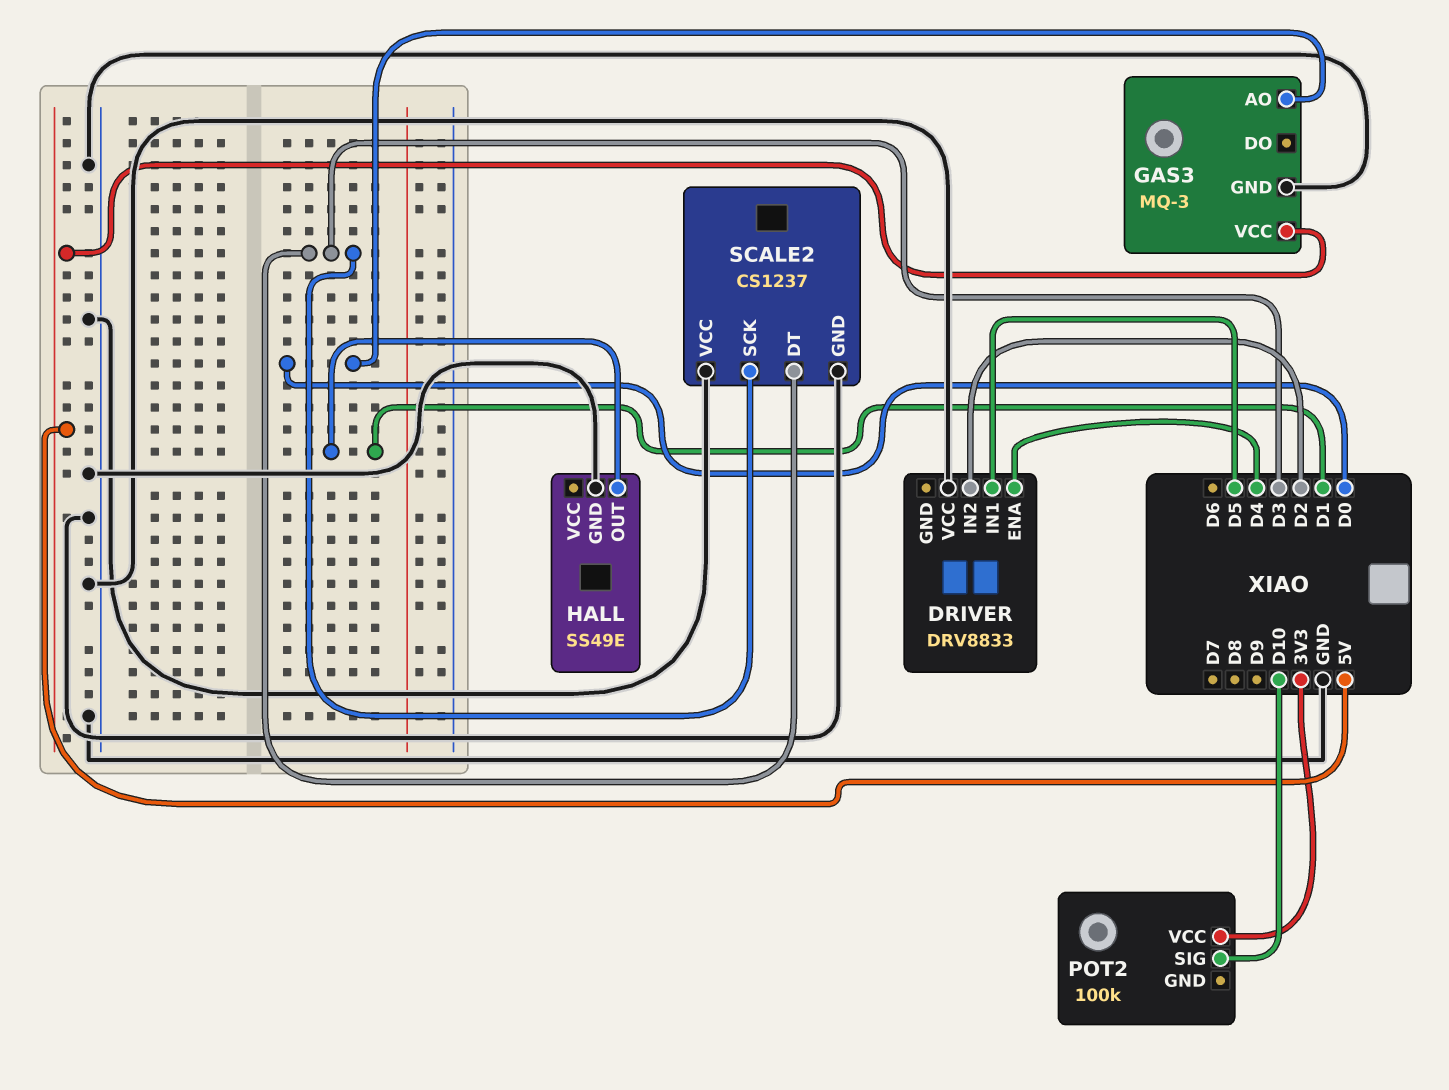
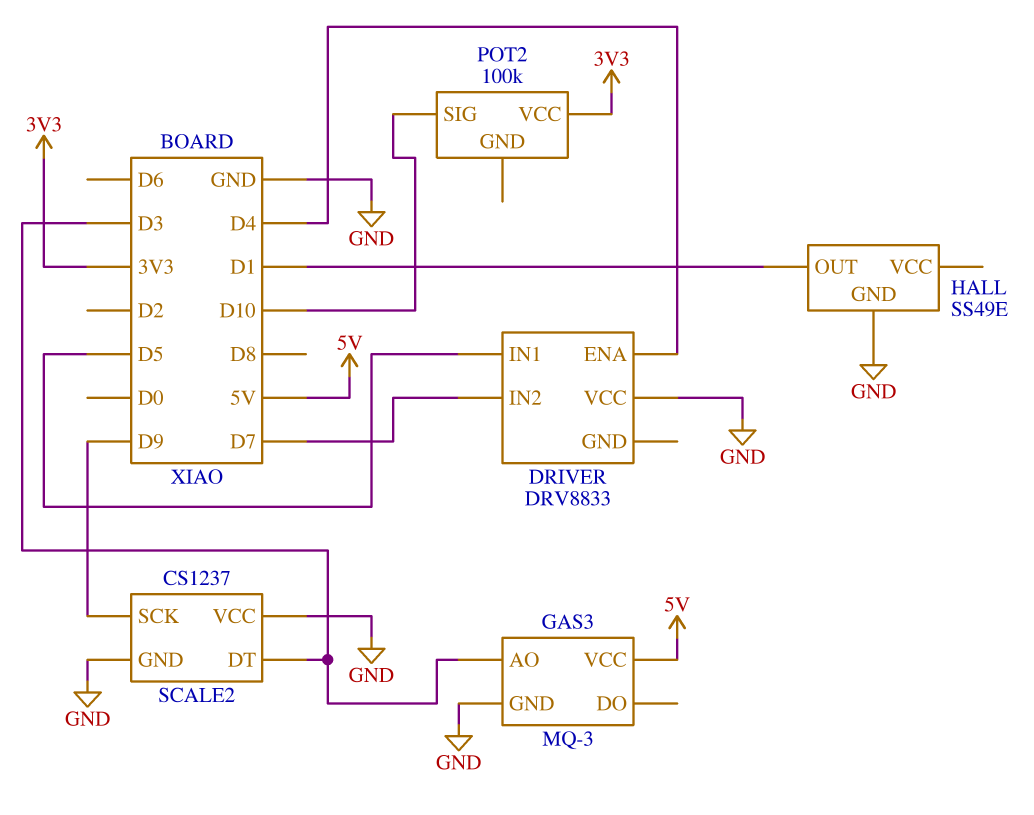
DRIVER pin IN2: D2 -> D7
GAS3 pin AO: D0 -> D3
SCALE2 pin SCK: D3 -> D9

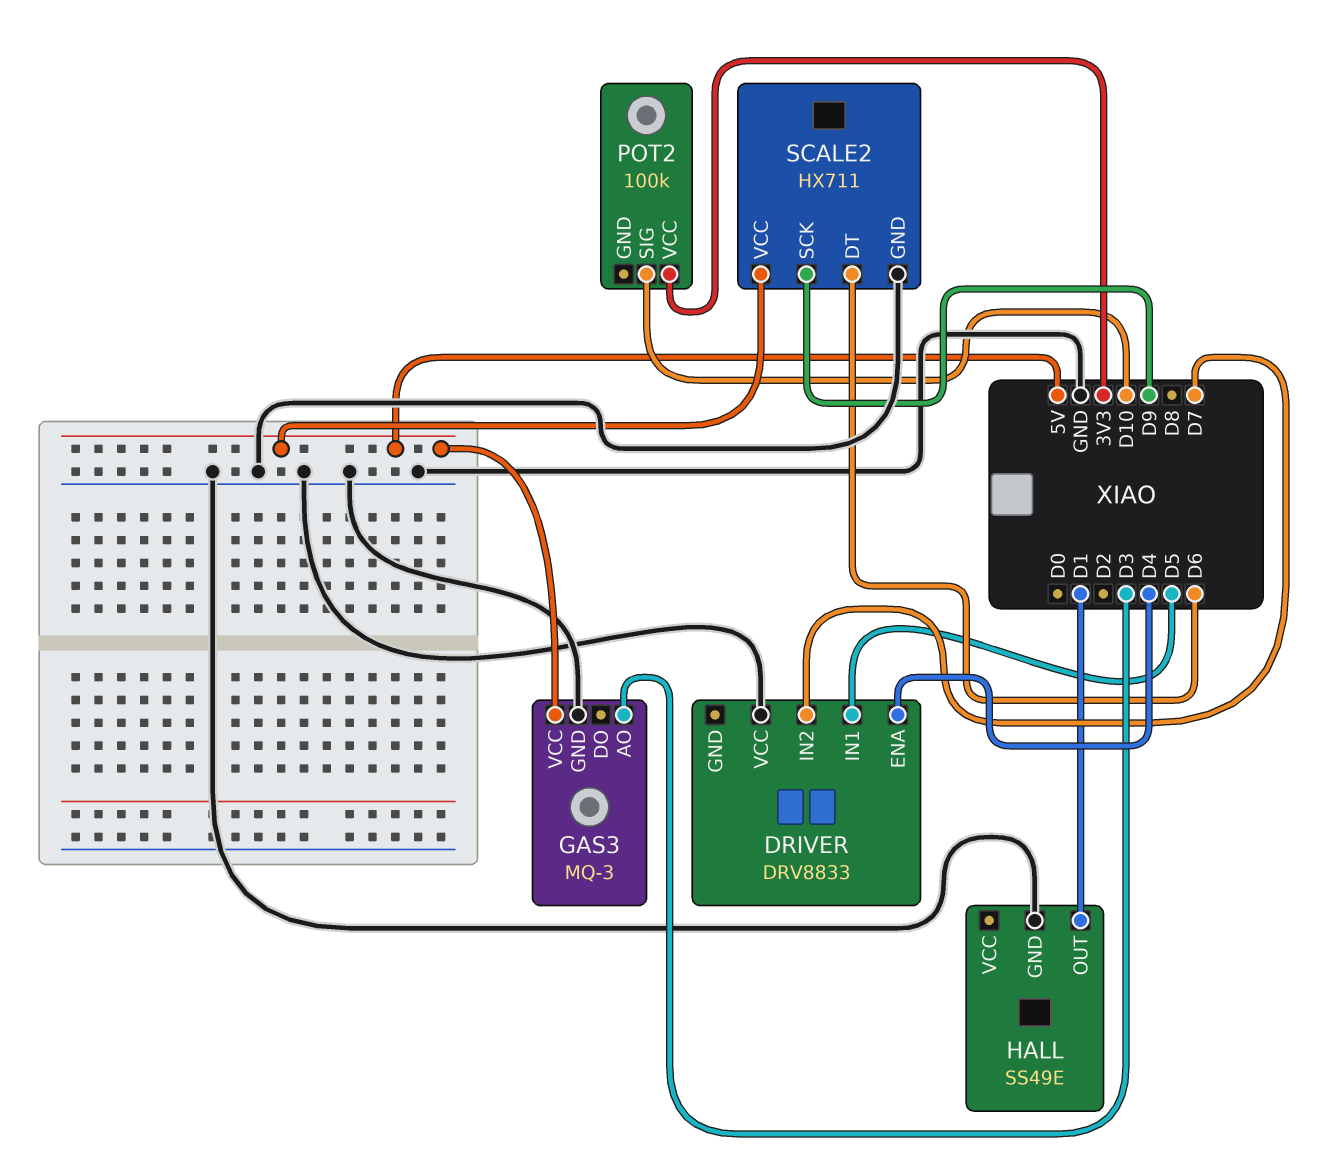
SCALE2: CS1237 -> HX711
SCALE2 pin DT: D3 -> D6
SCALE2 pin VCC: GND -> 5V

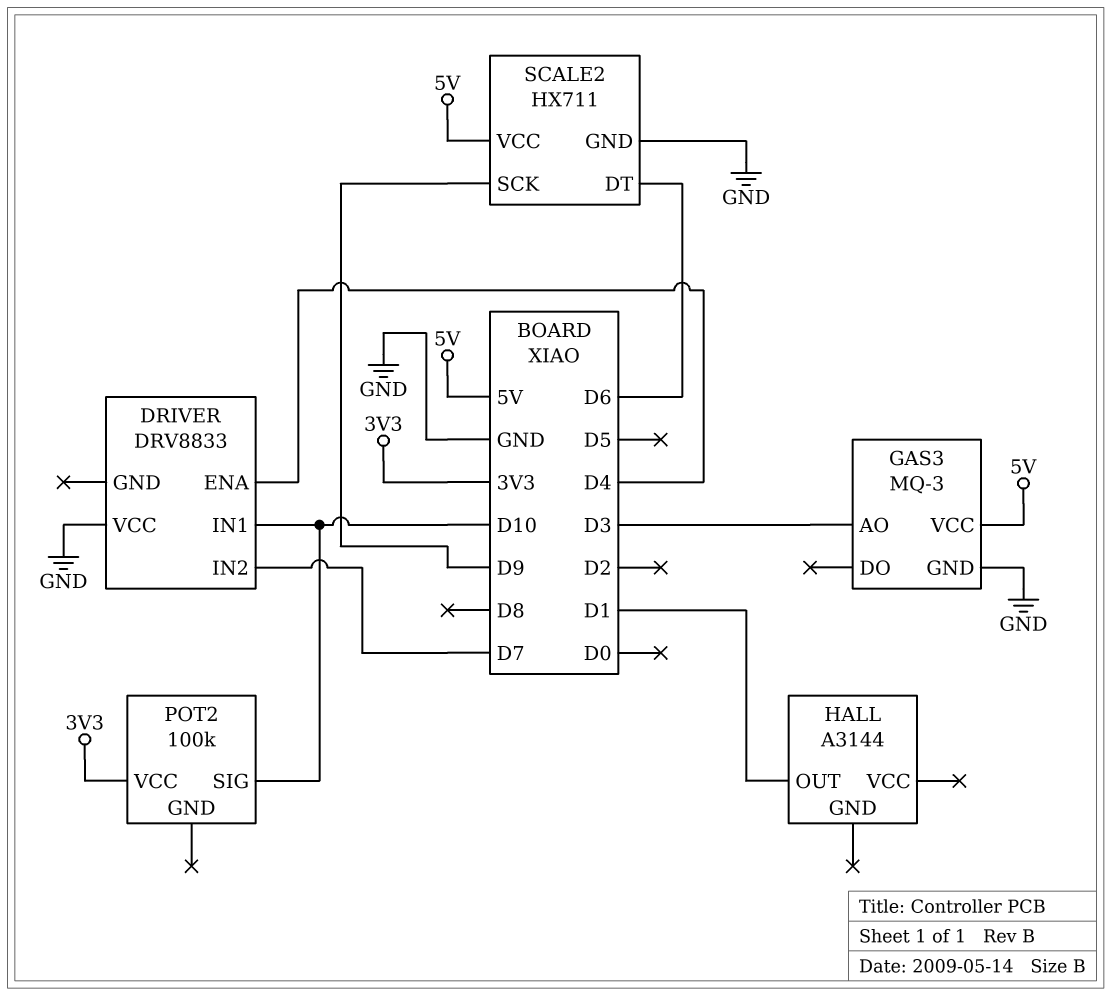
DRIVER pin IN1: D5 -> D10
HALL: SS49E -> A3144
HALL pin GND: GND -> none

